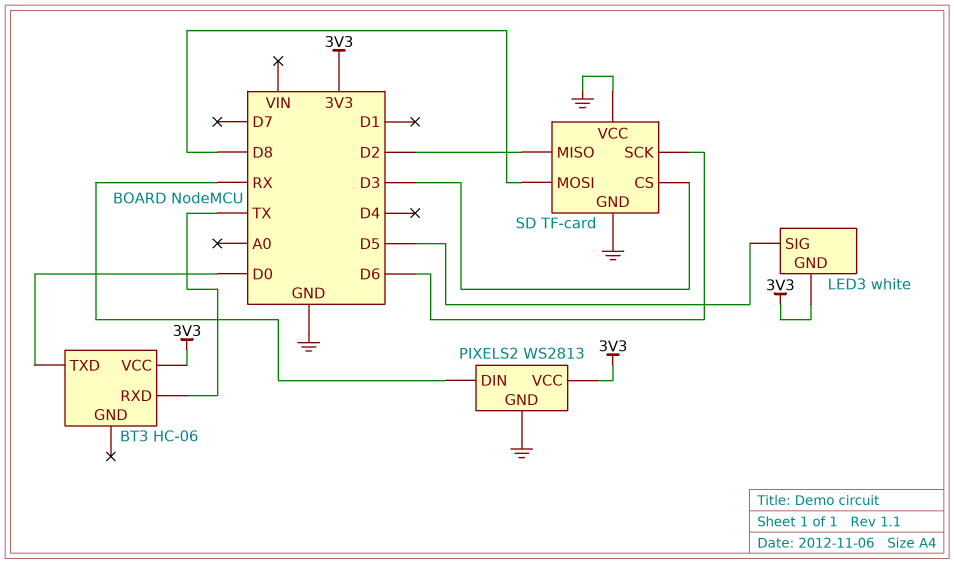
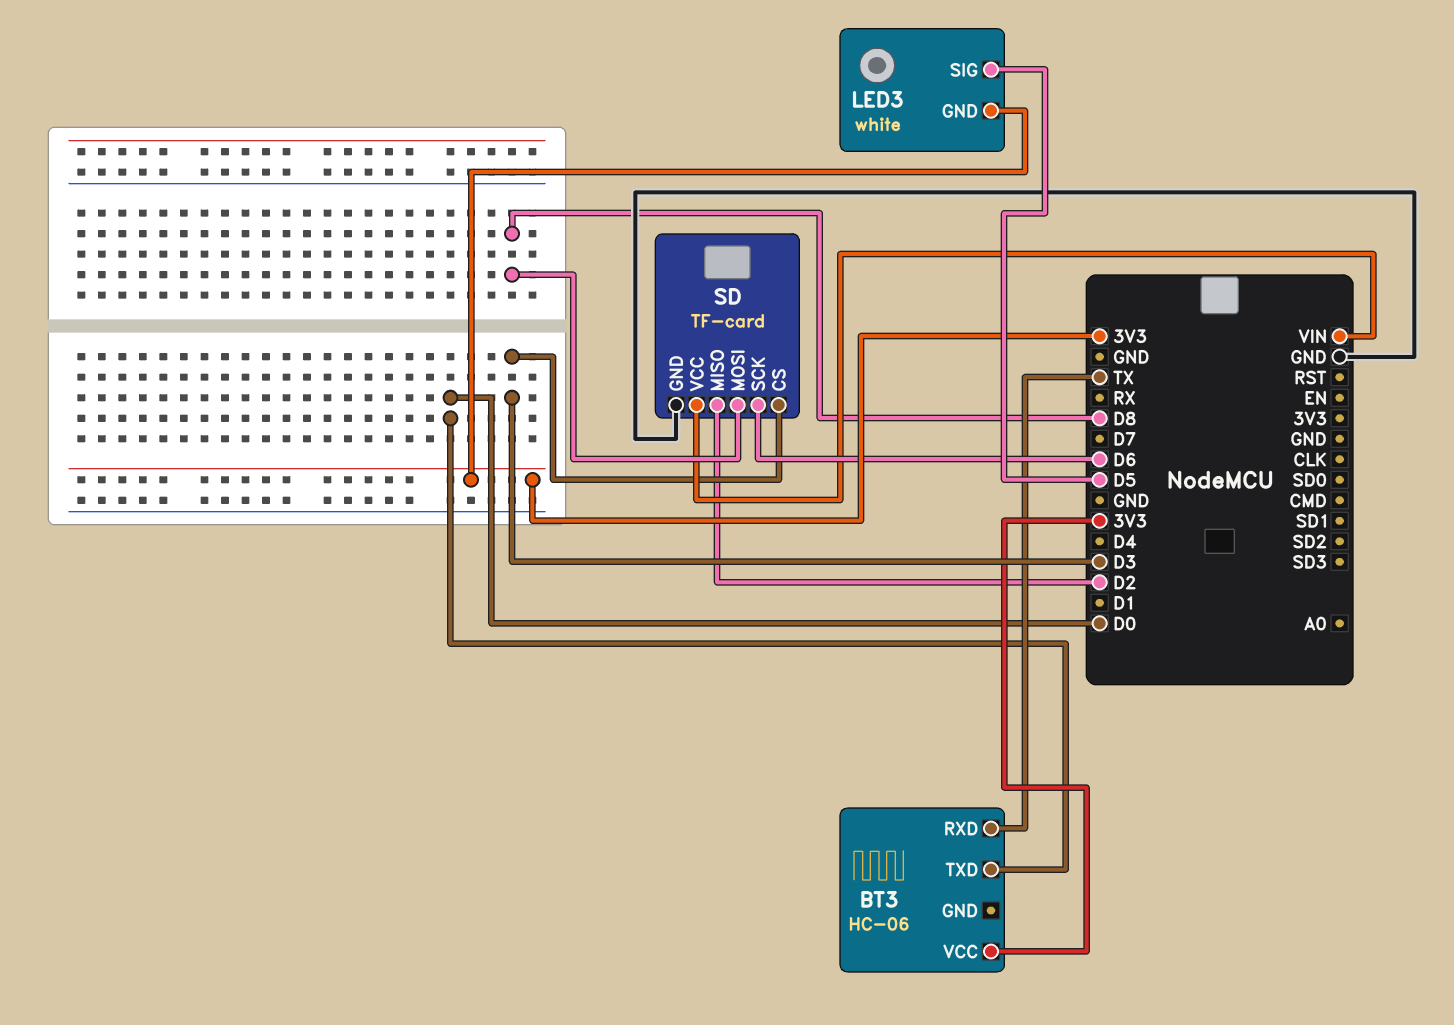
PIXELS2: WS2813 -> none
PIXELS2 pin DIN: RX -> none
PIXELS2 pin GND: GND -> none
PIXELS2 pin VCC: 3V3 -> none
SD pin VCC: GND -> VIN

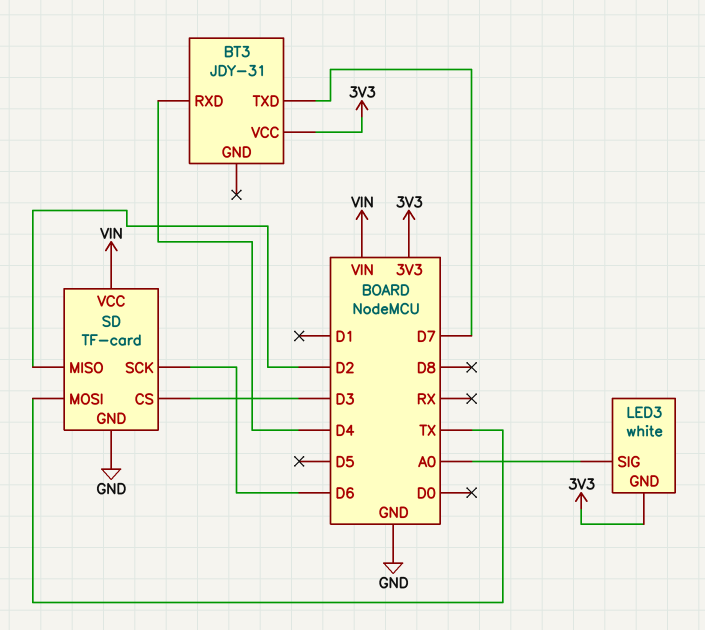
BT3: HC-06 -> JDY-31
BT3 pin RXD: TX -> D4
BT3 pin TXD: D0 -> D7
LED3 pin SIG: D5 -> A0
SD pin MOSI: D8 -> TX

